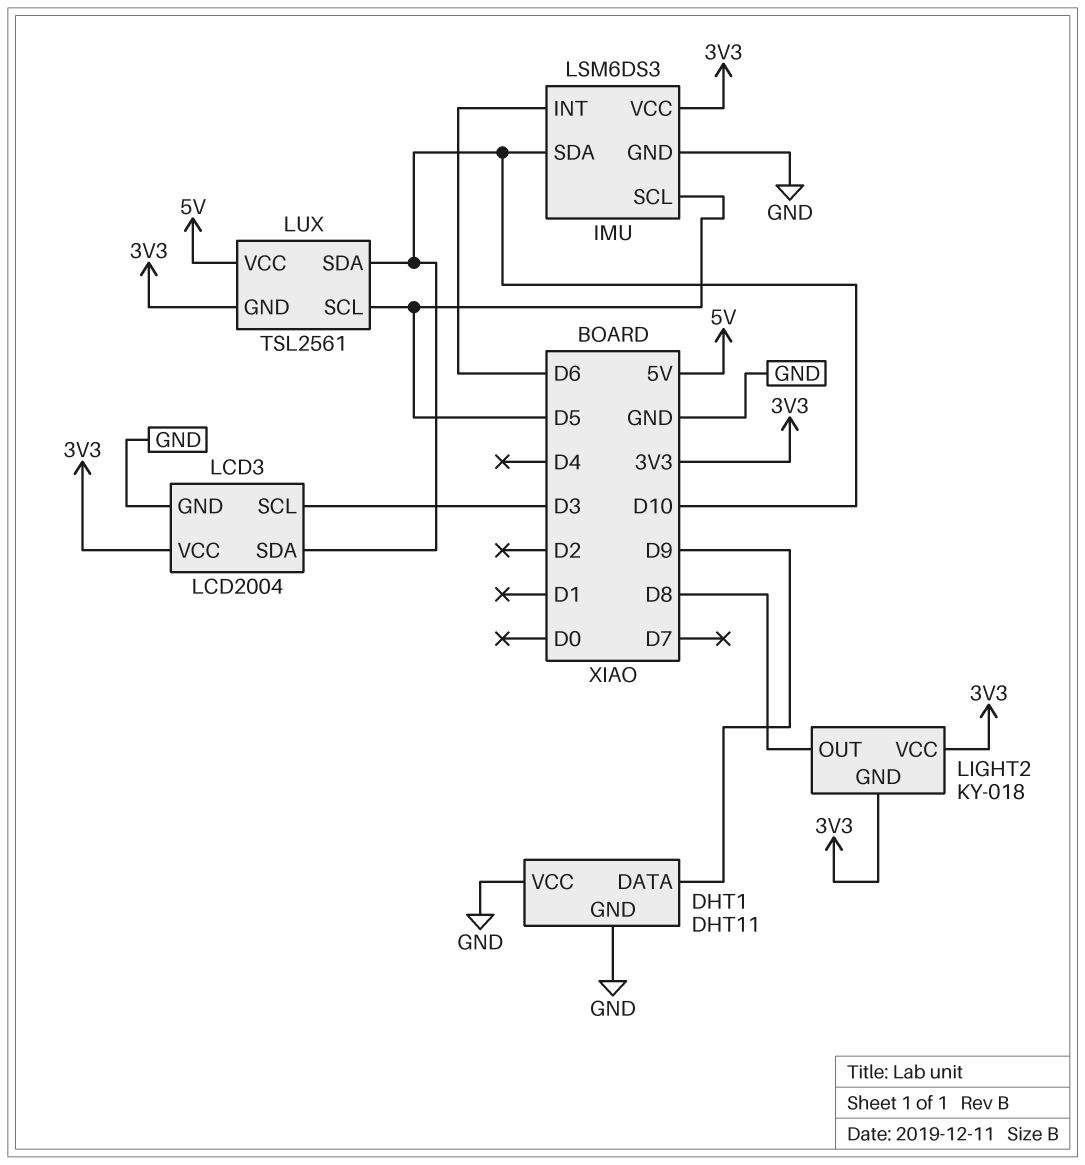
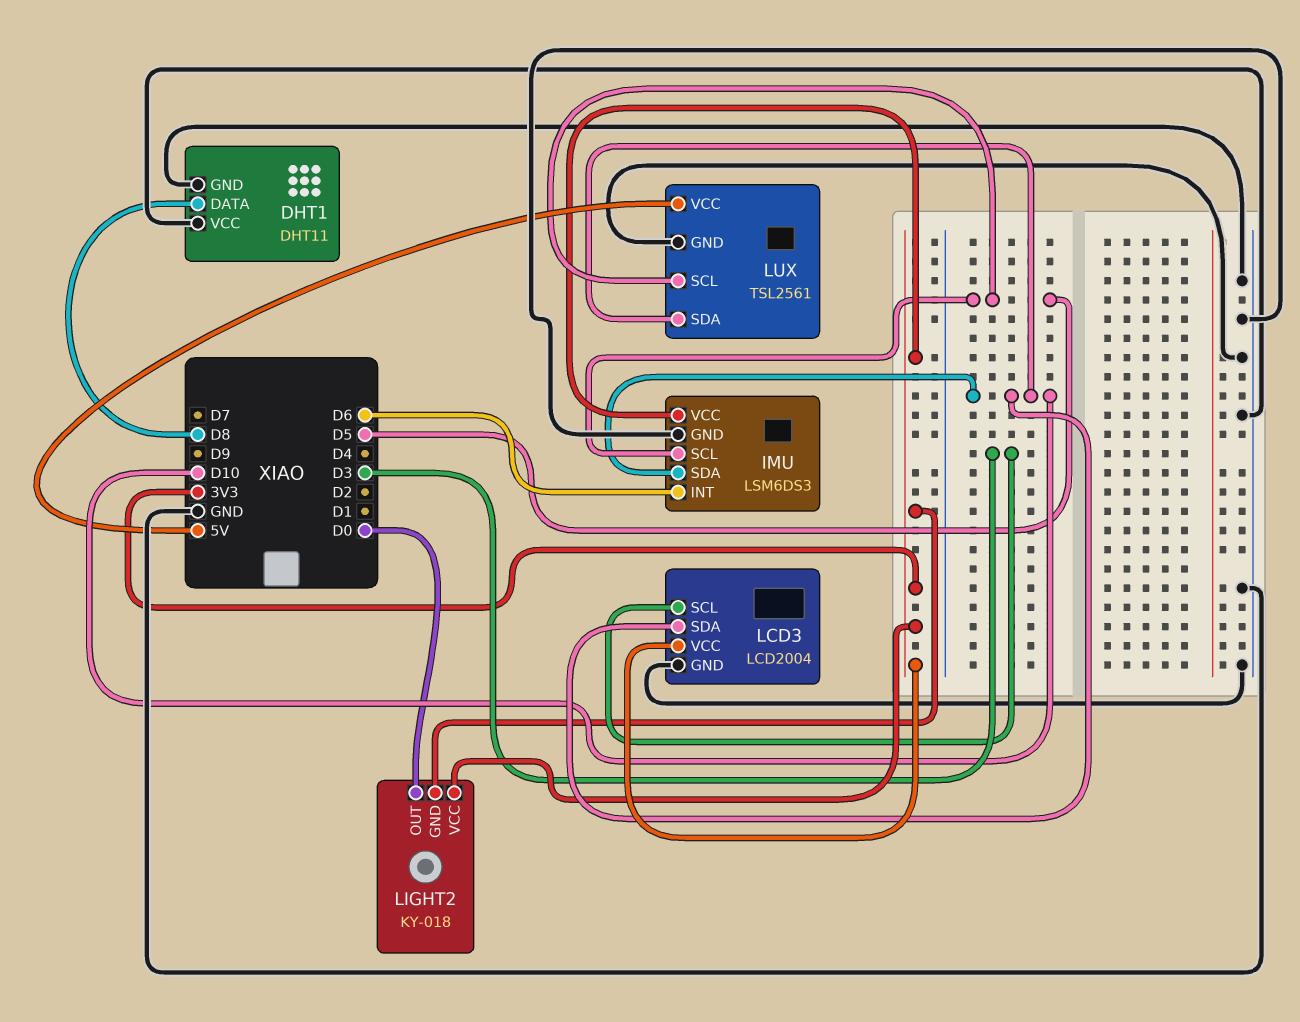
DHT1 pin DATA: D9 -> D8
LIGHT2 pin OUT: D8 -> D0
LUX pin GND: 3V3 -> GND

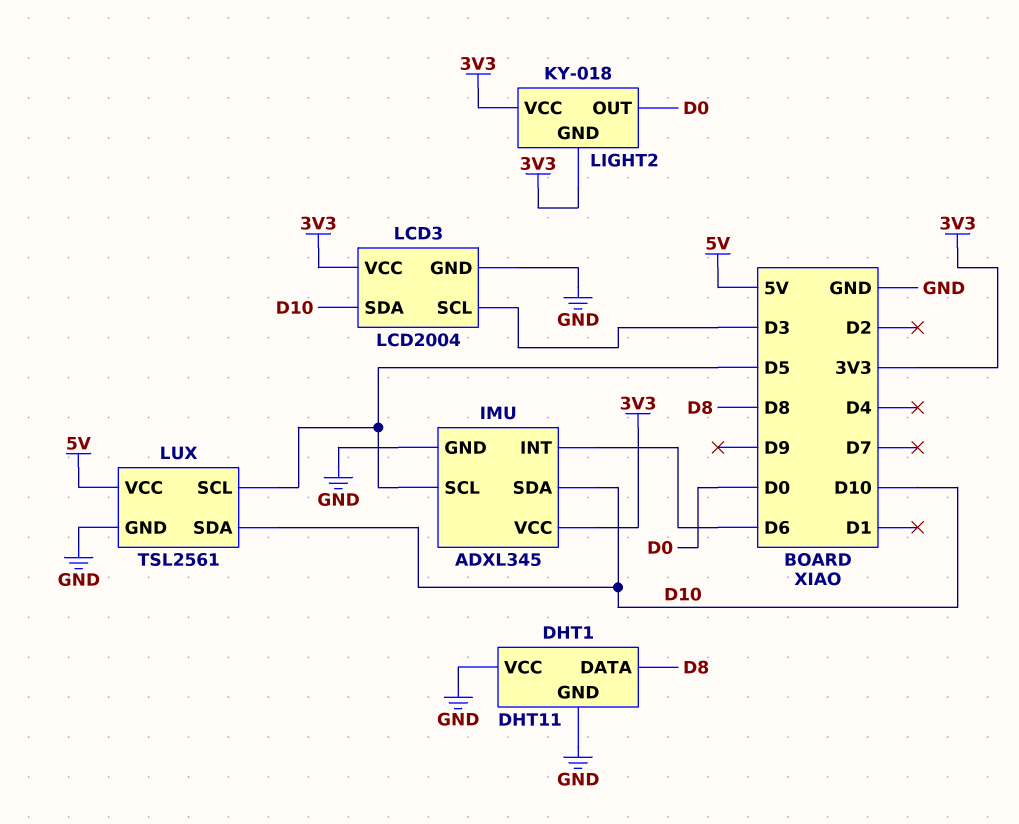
IMU: LSM6DS3 -> ADXL345

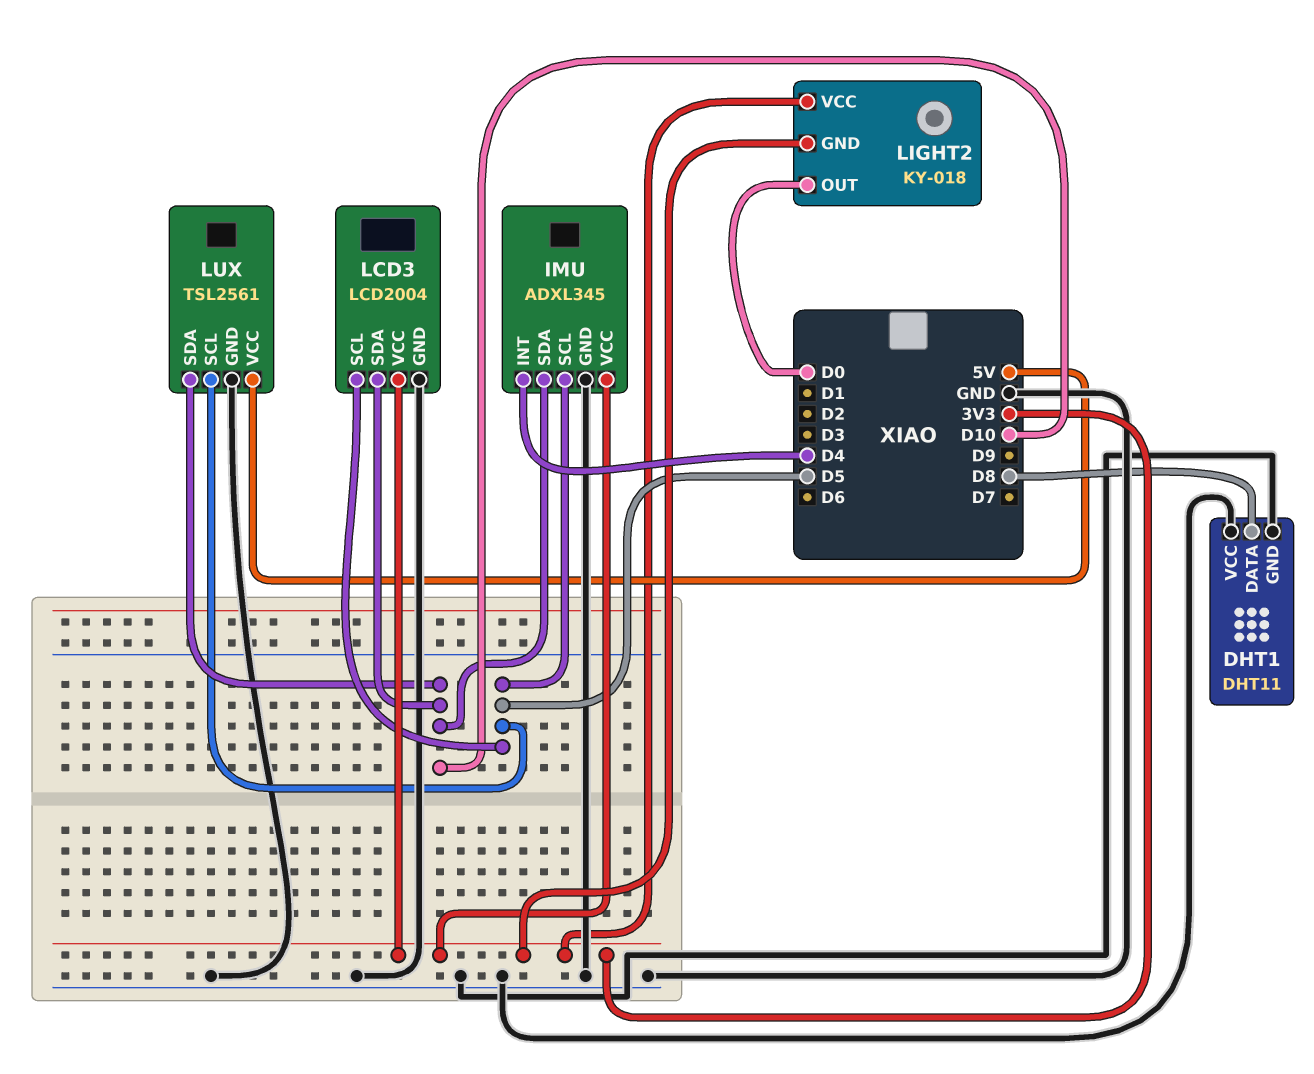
IMU pin INT: D6 -> D4
LCD3 pin SCL: D3 -> D5

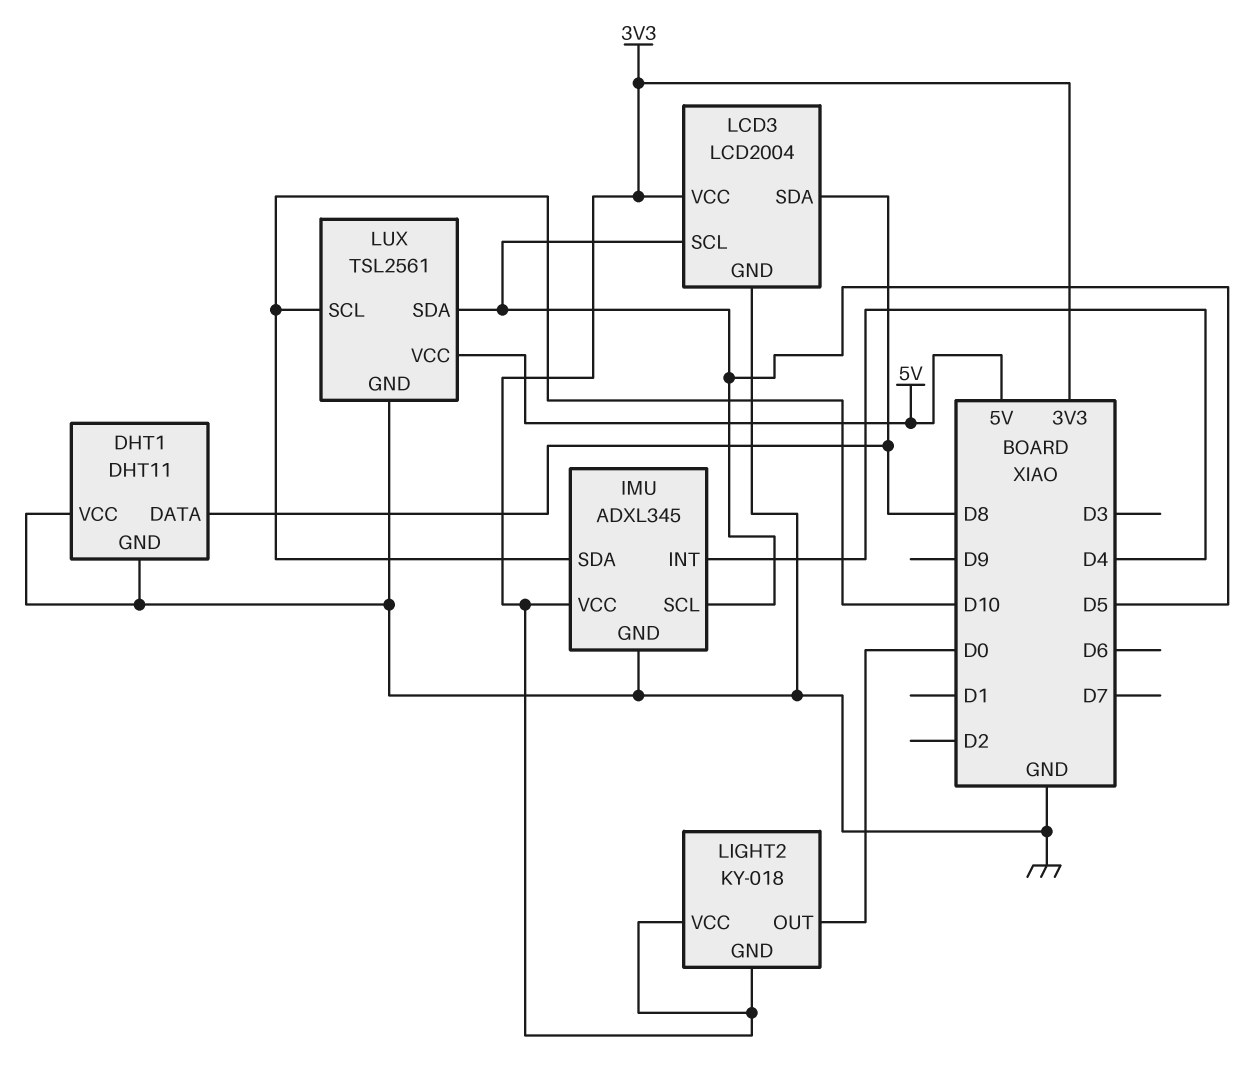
LCD3 pin SDA: D10 -> D8
LUX pin SCL: D5 -> D10
LUX pin SDA: D10 -> D5

